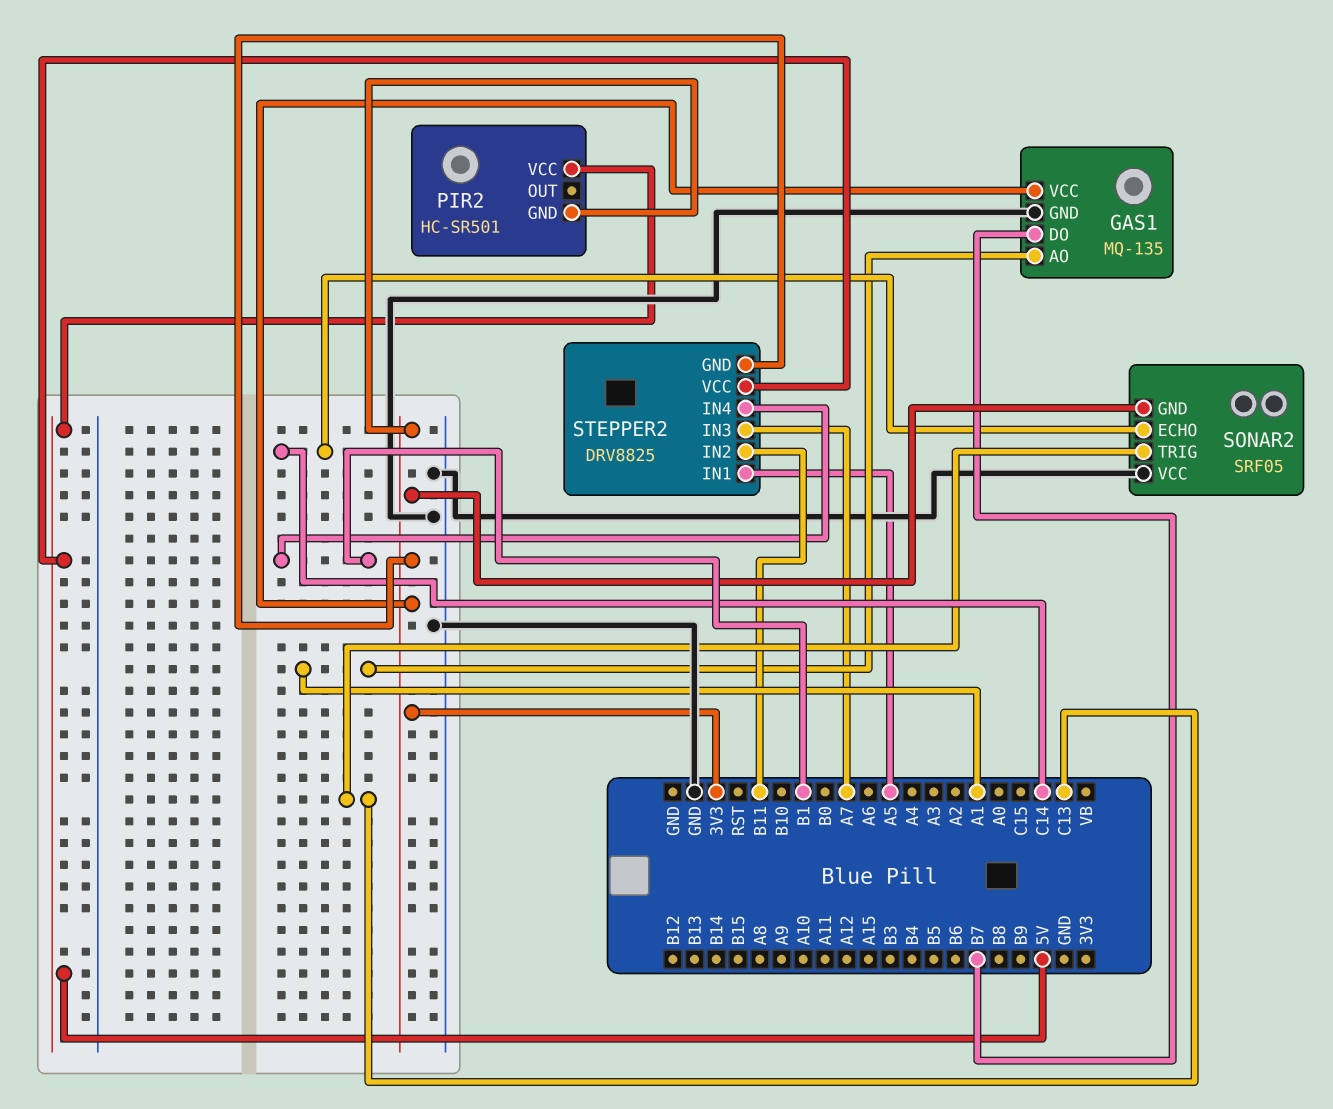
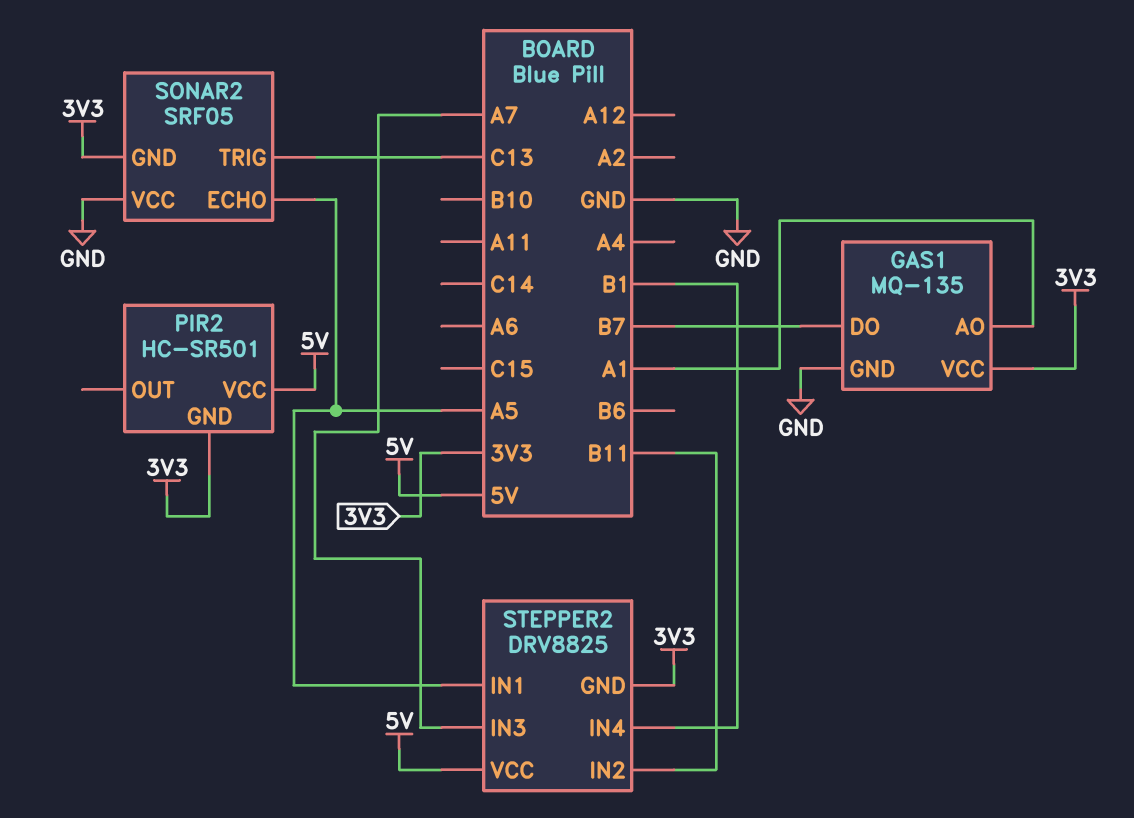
SONAR2 pin ECHO: C14 -> A5

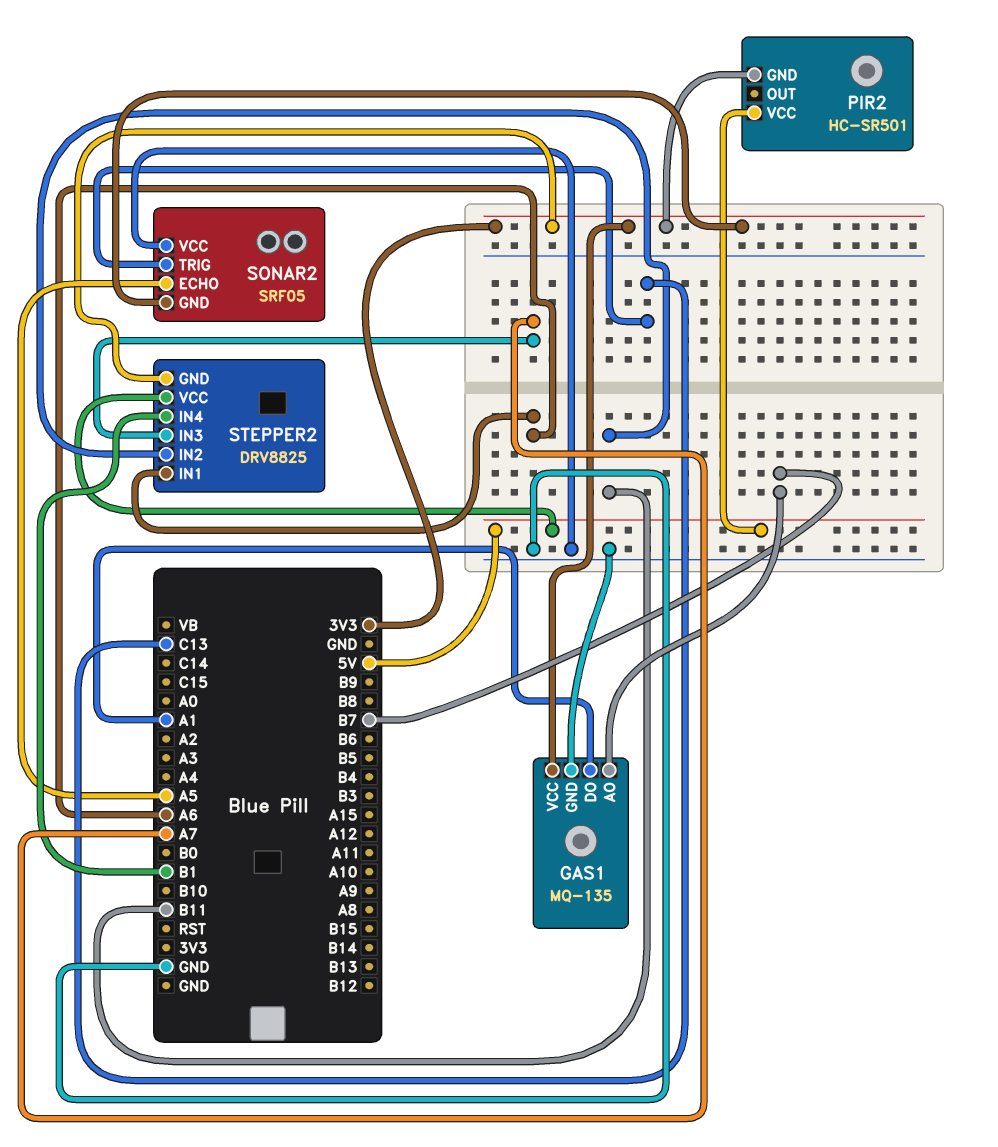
GAS1 pin AO: A1 -> B7
GAS1 pin DO: B7 -> A1
STEPPER2 pin IN1: A5 -> A6

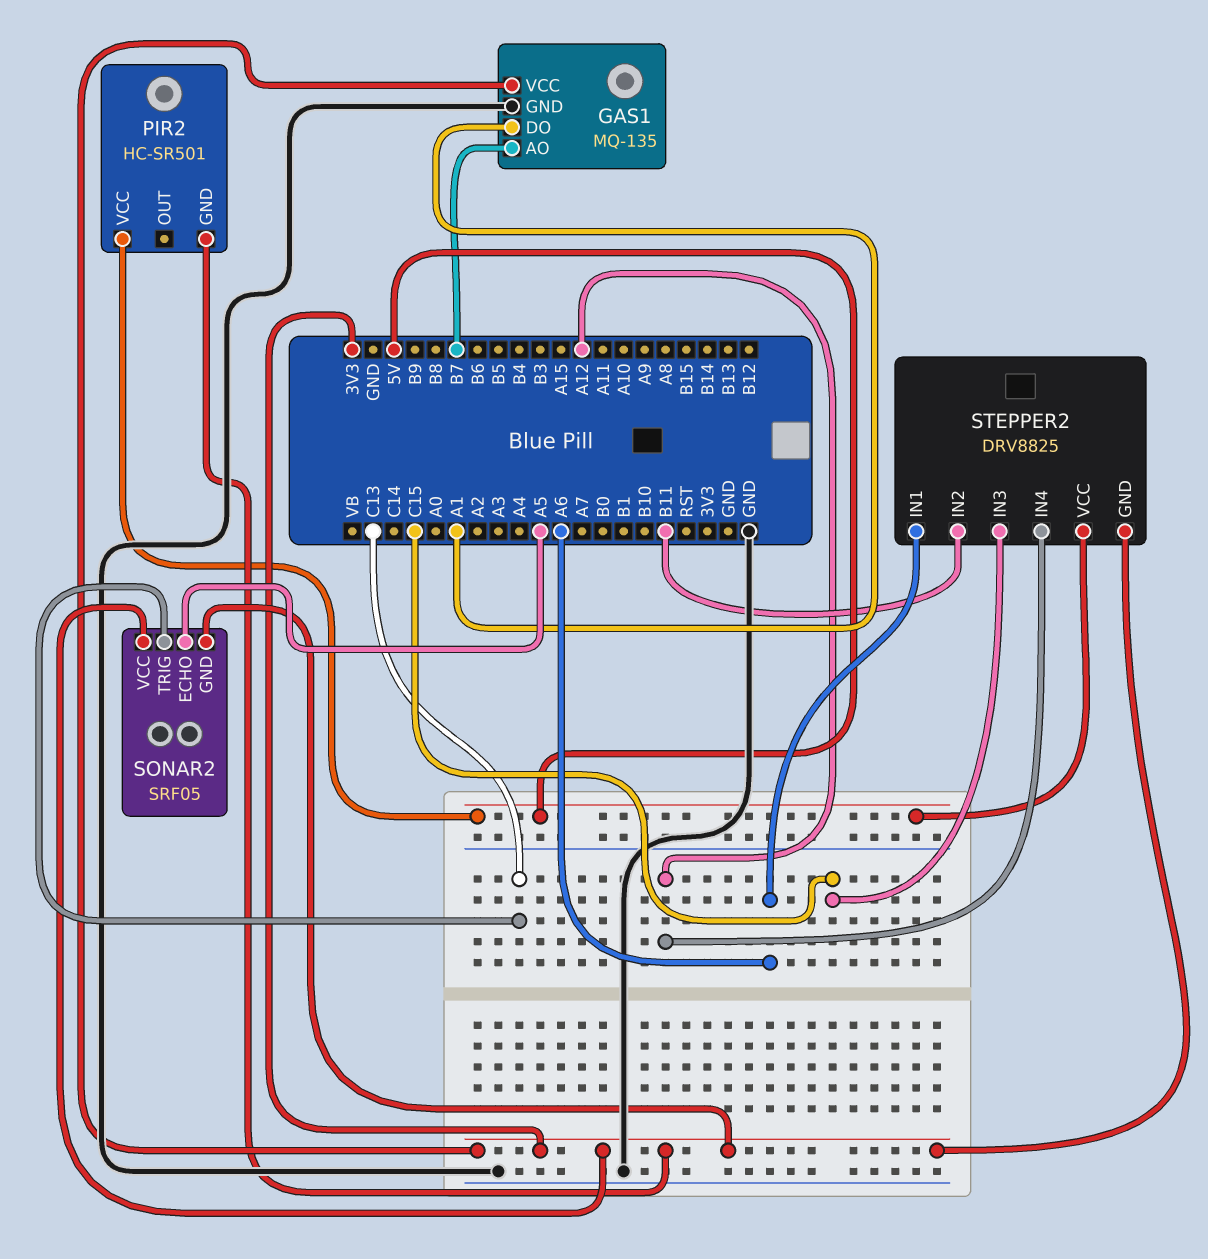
SONAR2 pin VCC: GND -> 3V3
STEPPER2 pin IN3: A7 -> C15
STEPPER2 pin IN4: B1 -> A12

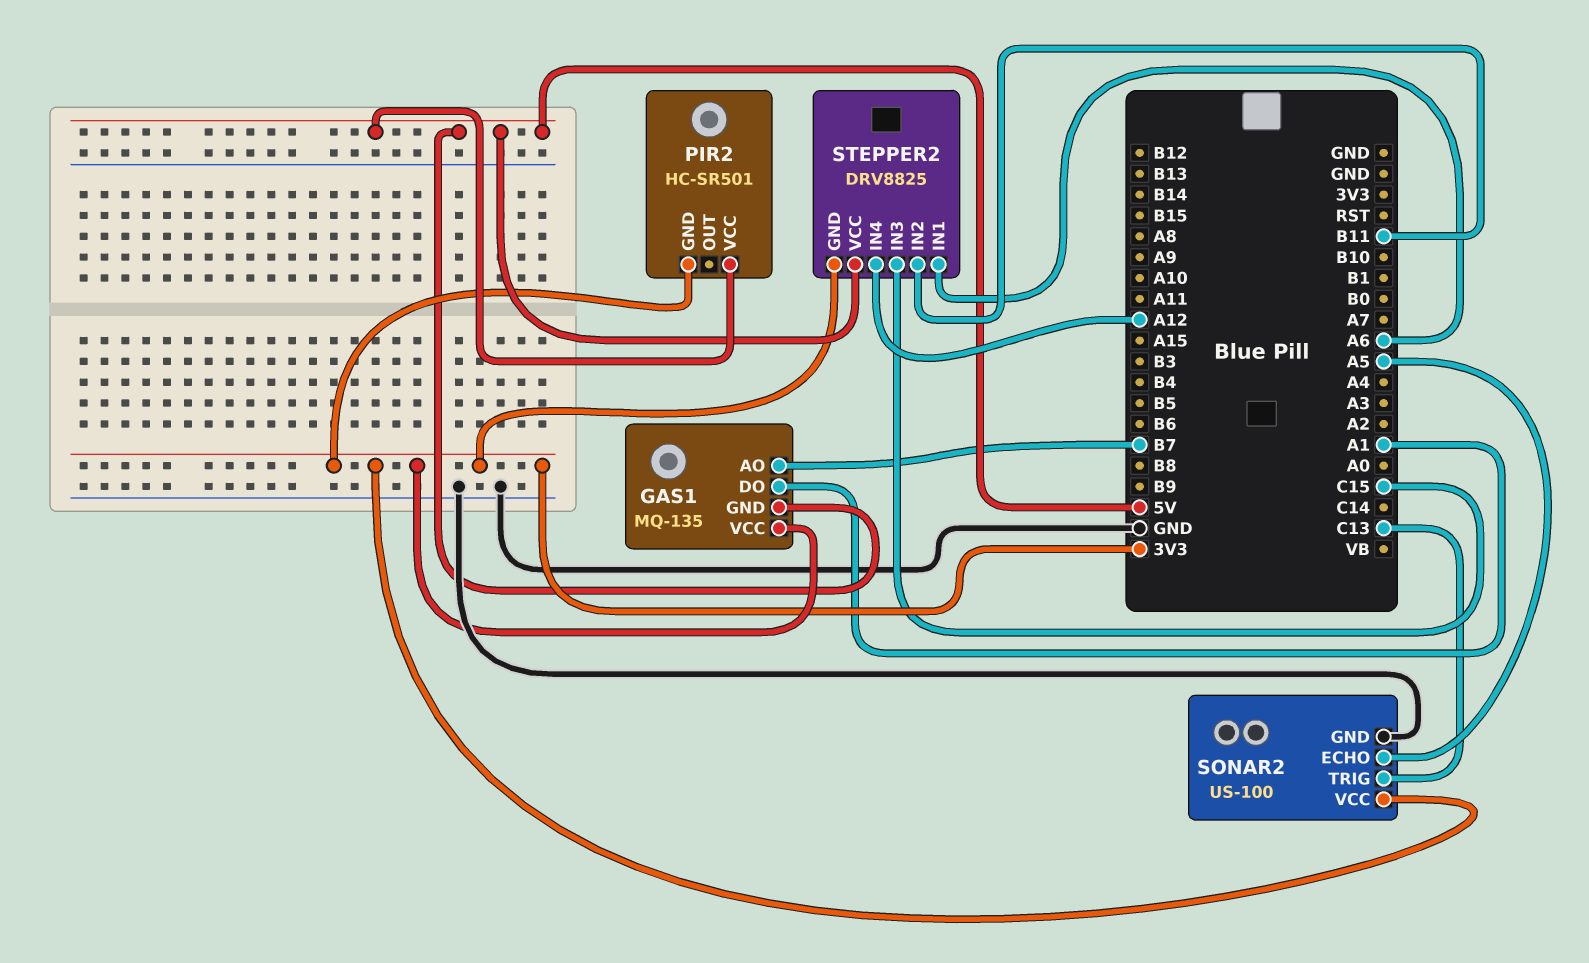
GAS1 pin GND: GND -> 5V
SONAR2: SRF05 -> US-100
SONAR2 pin GND: 3V3 -> GND

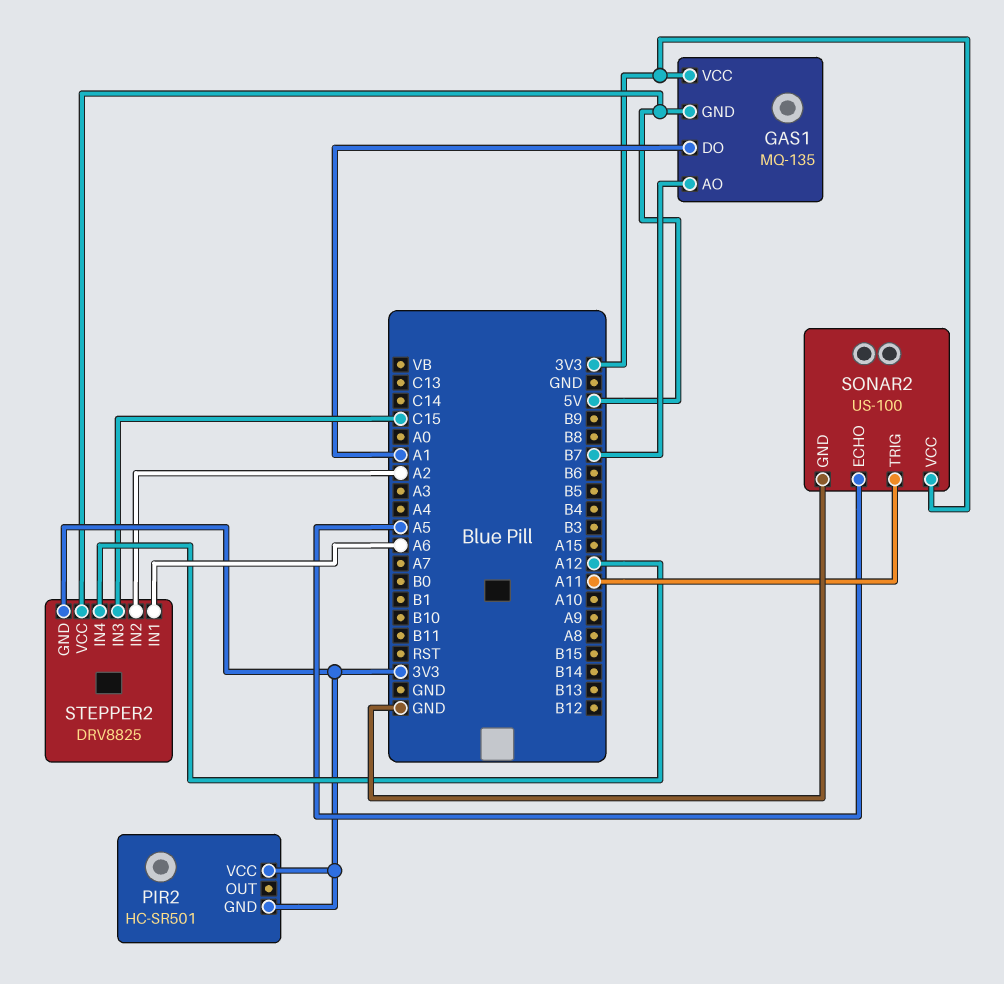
PIR2 pin VCC: 5V -> 3V3
SONAR2 pin TRIG: C13 -> A11
STEPPER2 pin IN2: B11 -> A2

